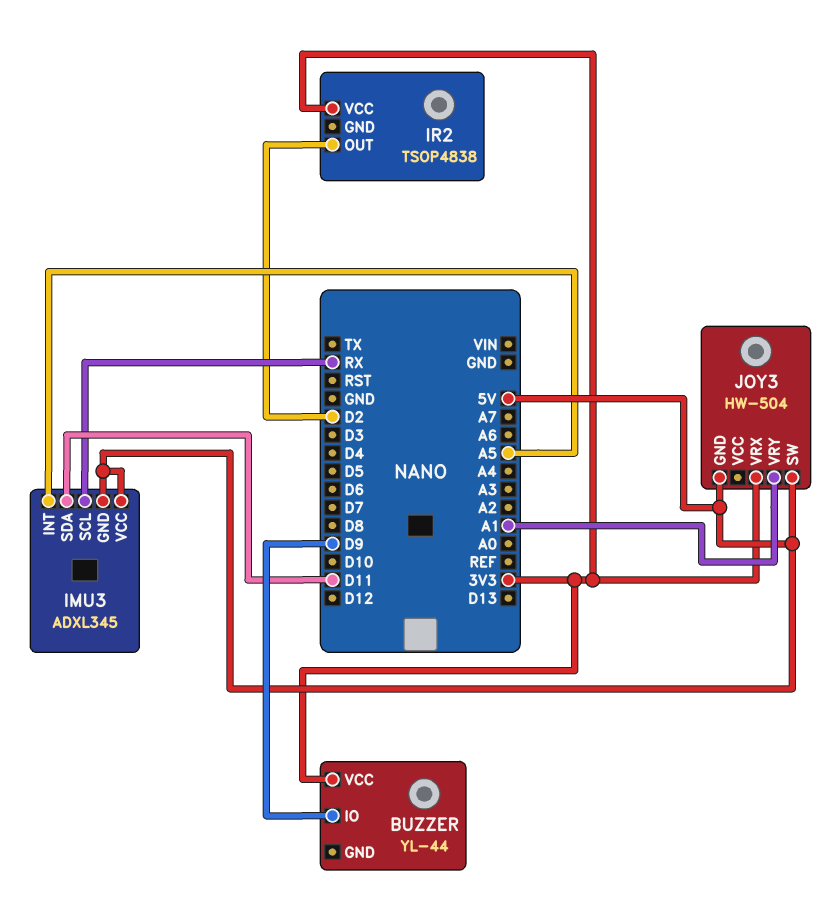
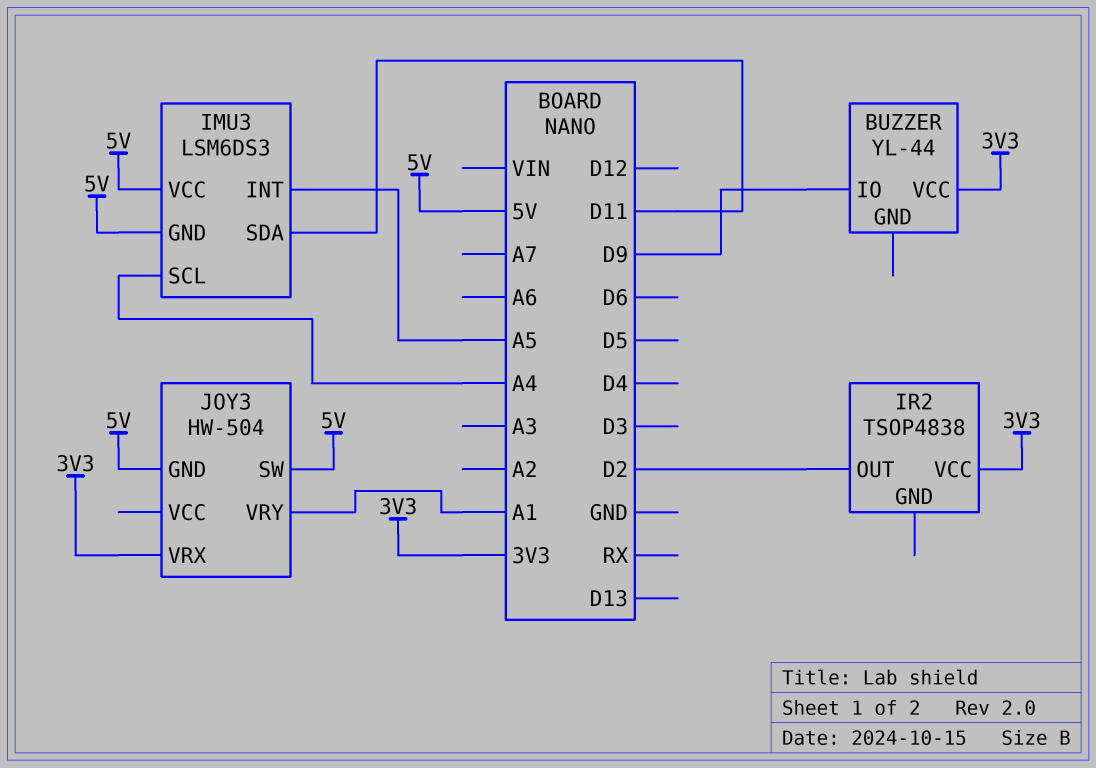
IMU3: ADXL345 -> LSM6DS3
IMU3 pin SCL: RX -> A4

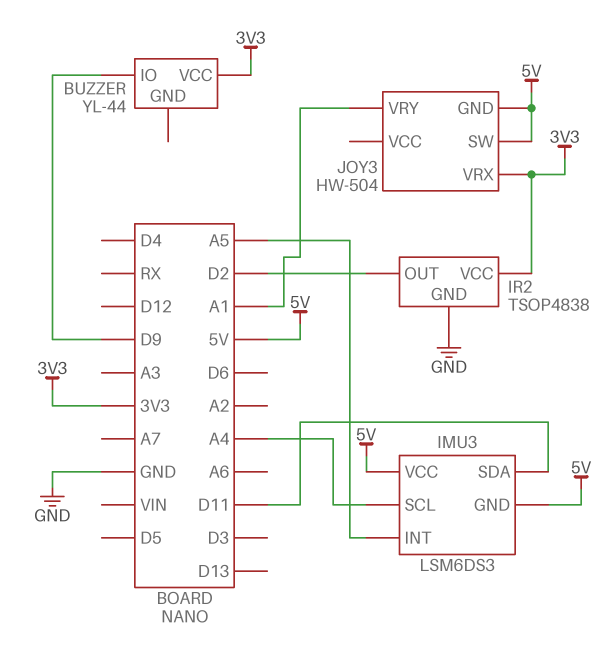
IR2 pin GND: none -> GND

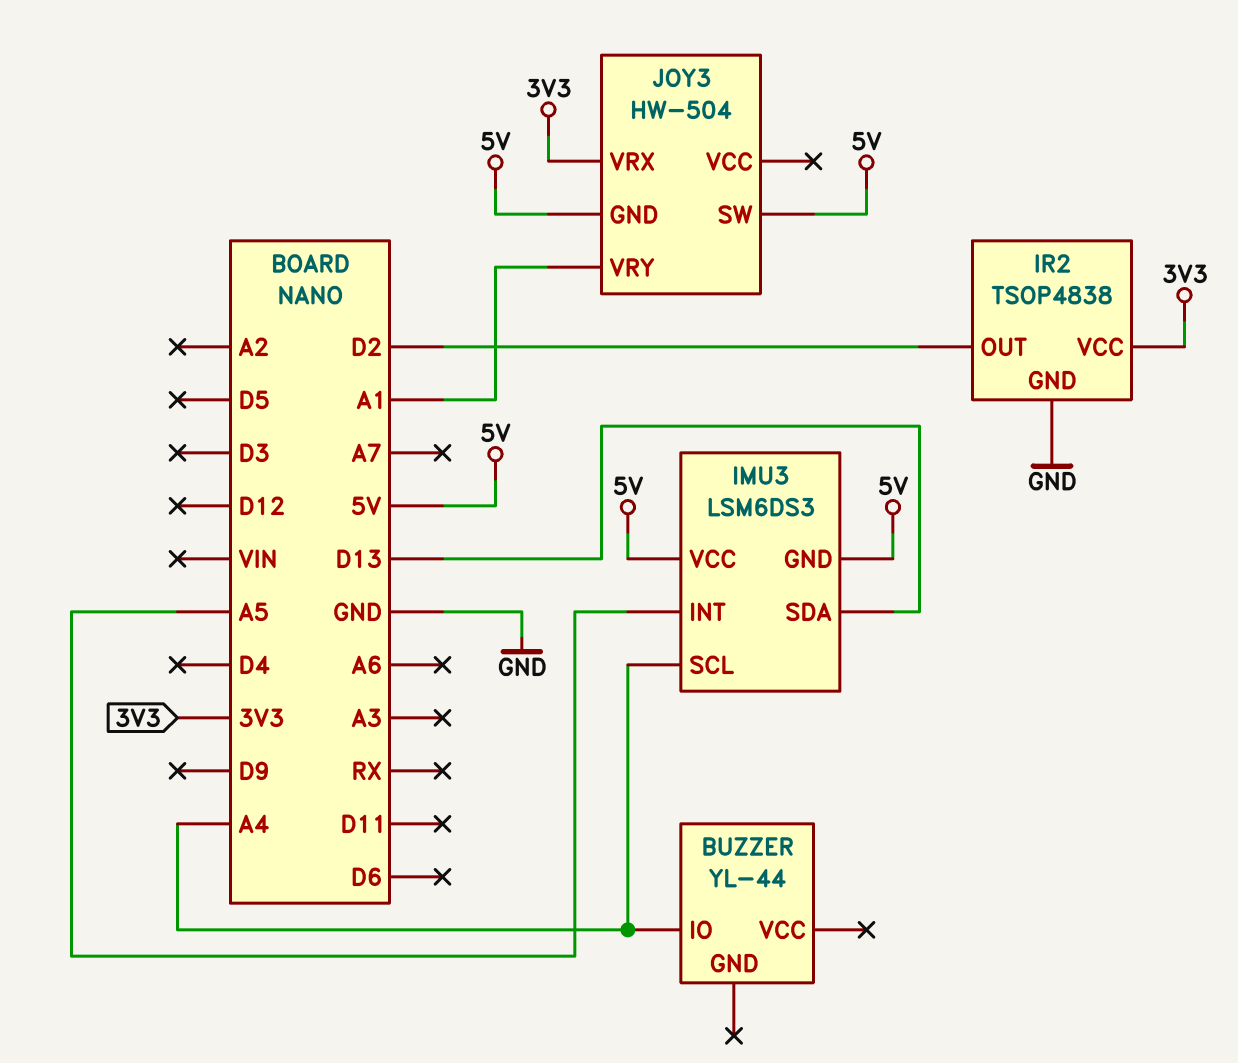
BUZZER pin IO: D9 -> A4
BUZZER pin VCC: 3V3 -> none
IMU3 pin SDA: D11 -> D13

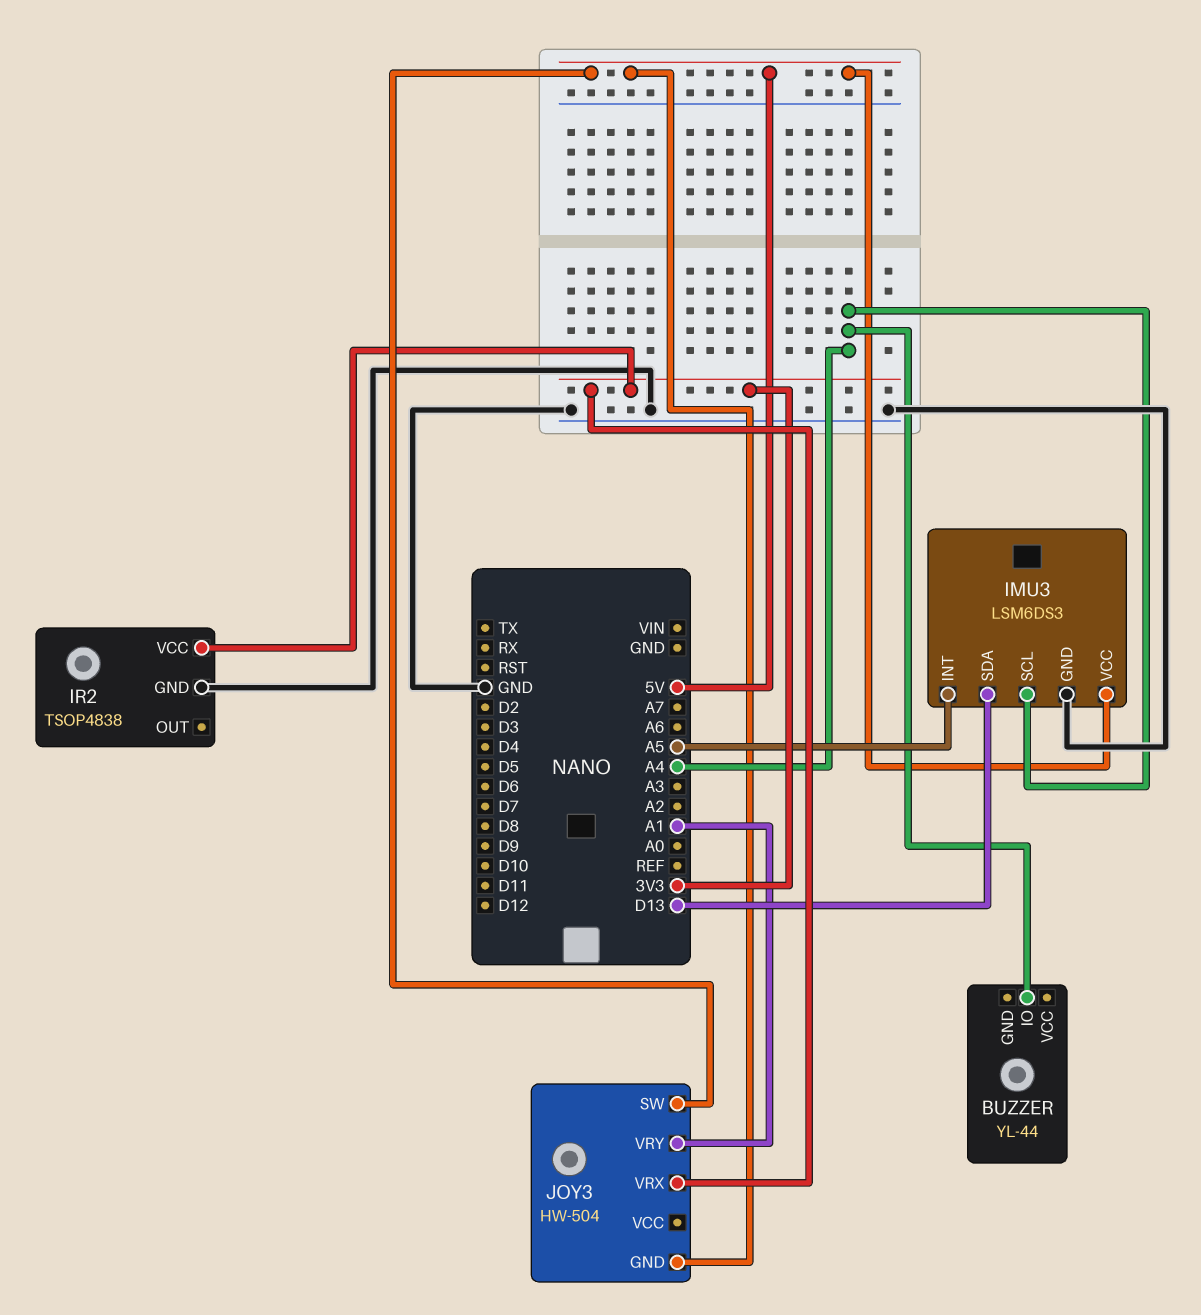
IMU3 pin GND: 5V -> GND
IR2 pin OUT: D2 -> none

